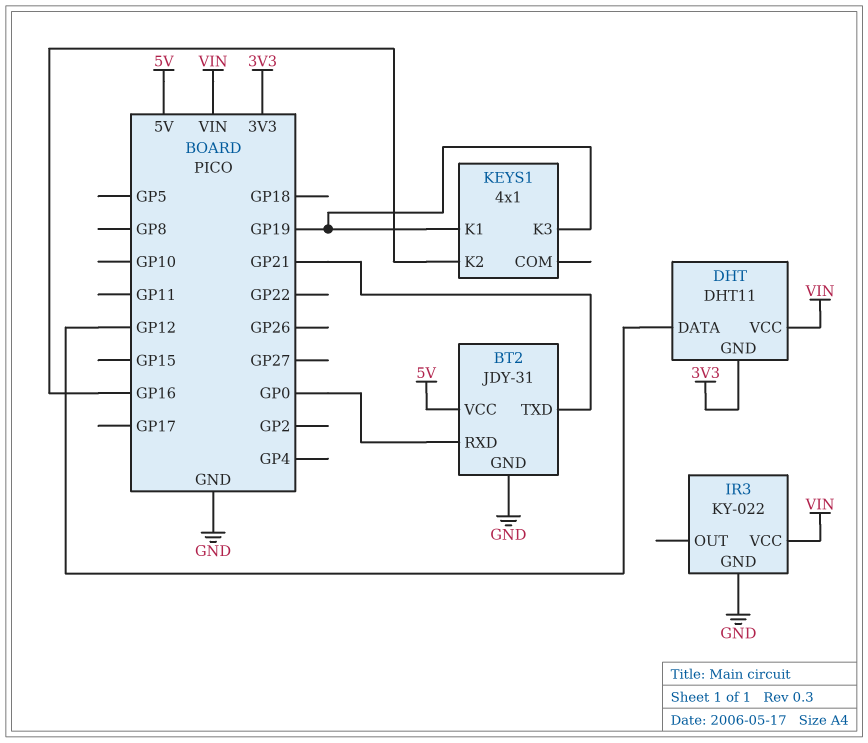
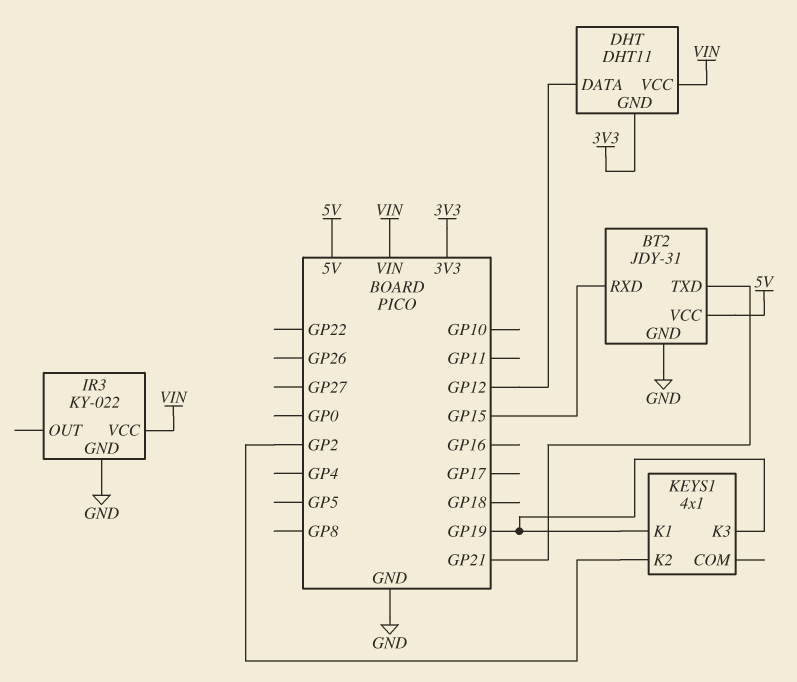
BT2 pin RXD: GP0 -> GP15
KEYS1 pin K2: GP16 -> GP2

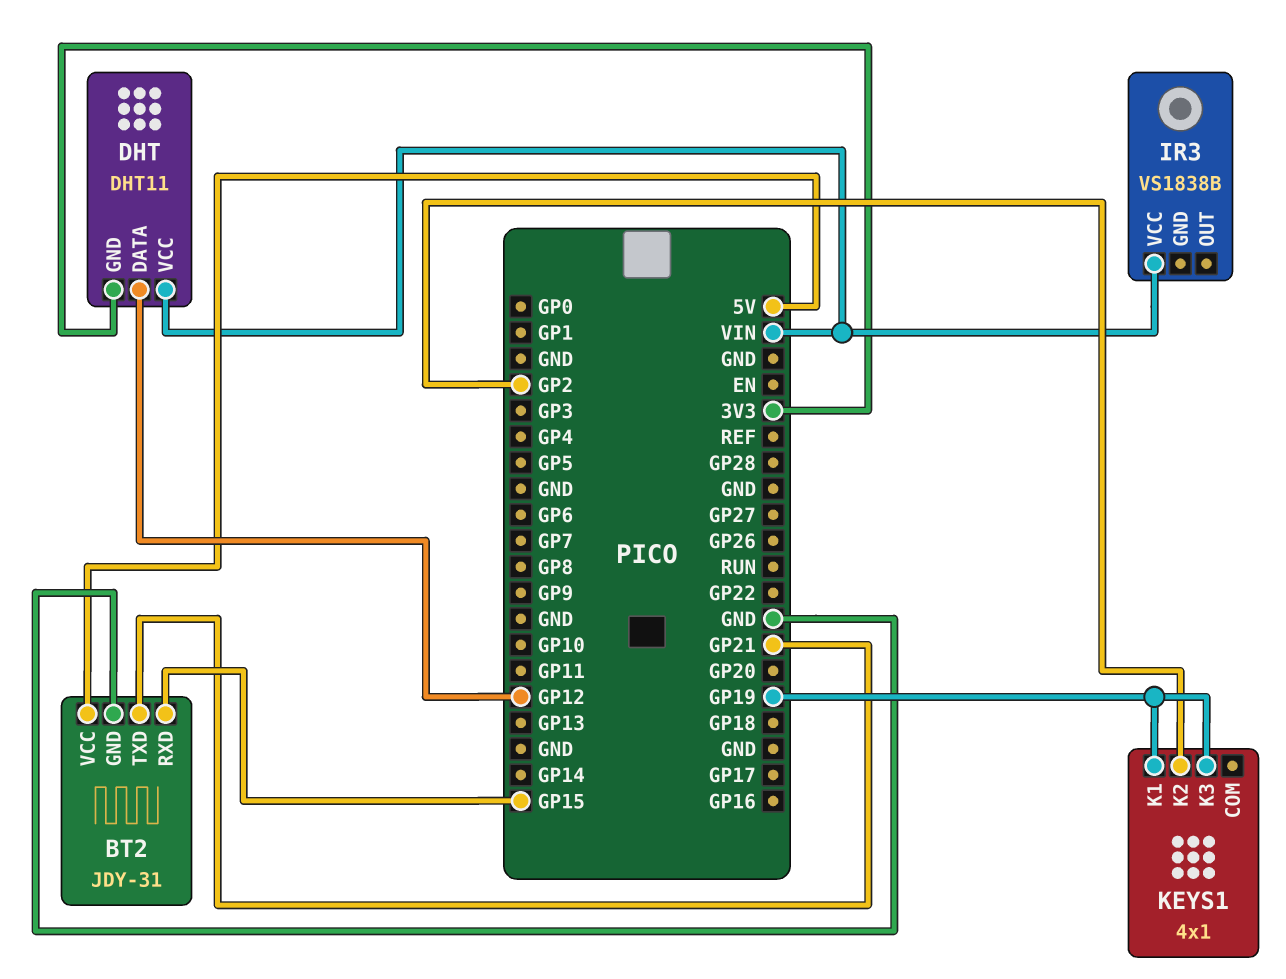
IR3: KY-022 -> VS1838B
IR3 pin GND: GND -> none

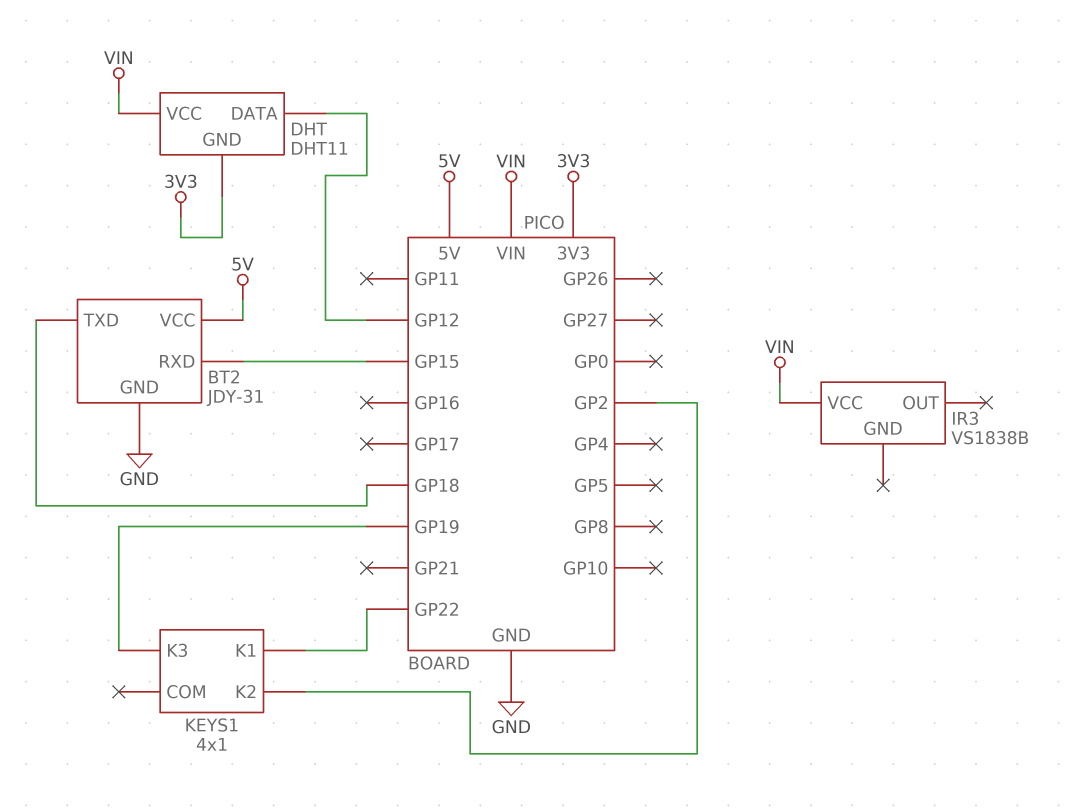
BT2 pin TXD: GP21 -> GP18
KEYS1 pin K1: GP19 -> GP22

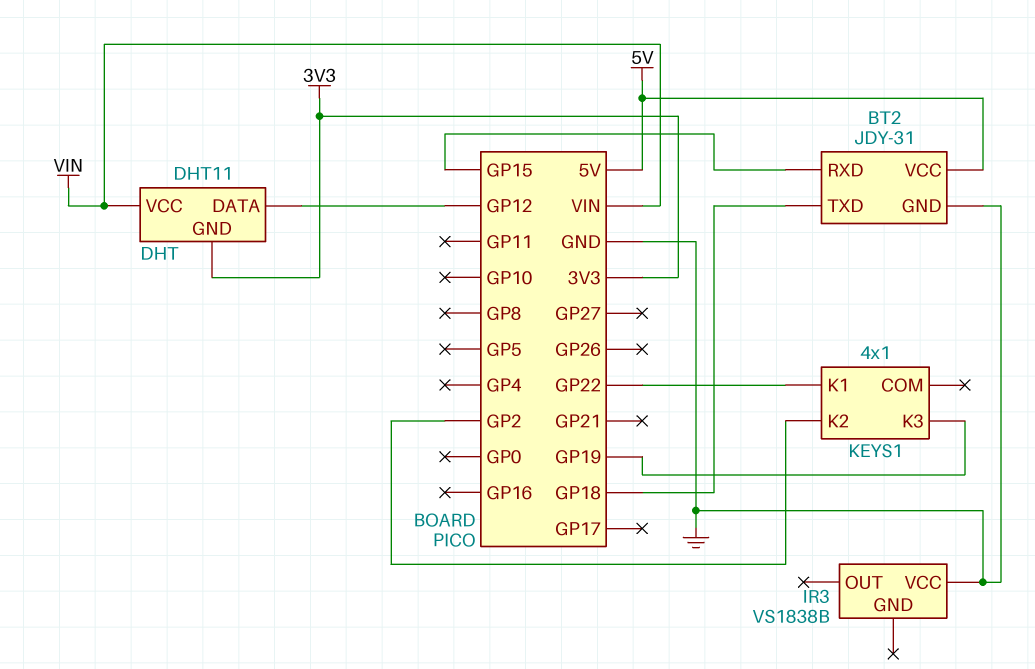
IR3 pin VCC: VIN -> GND

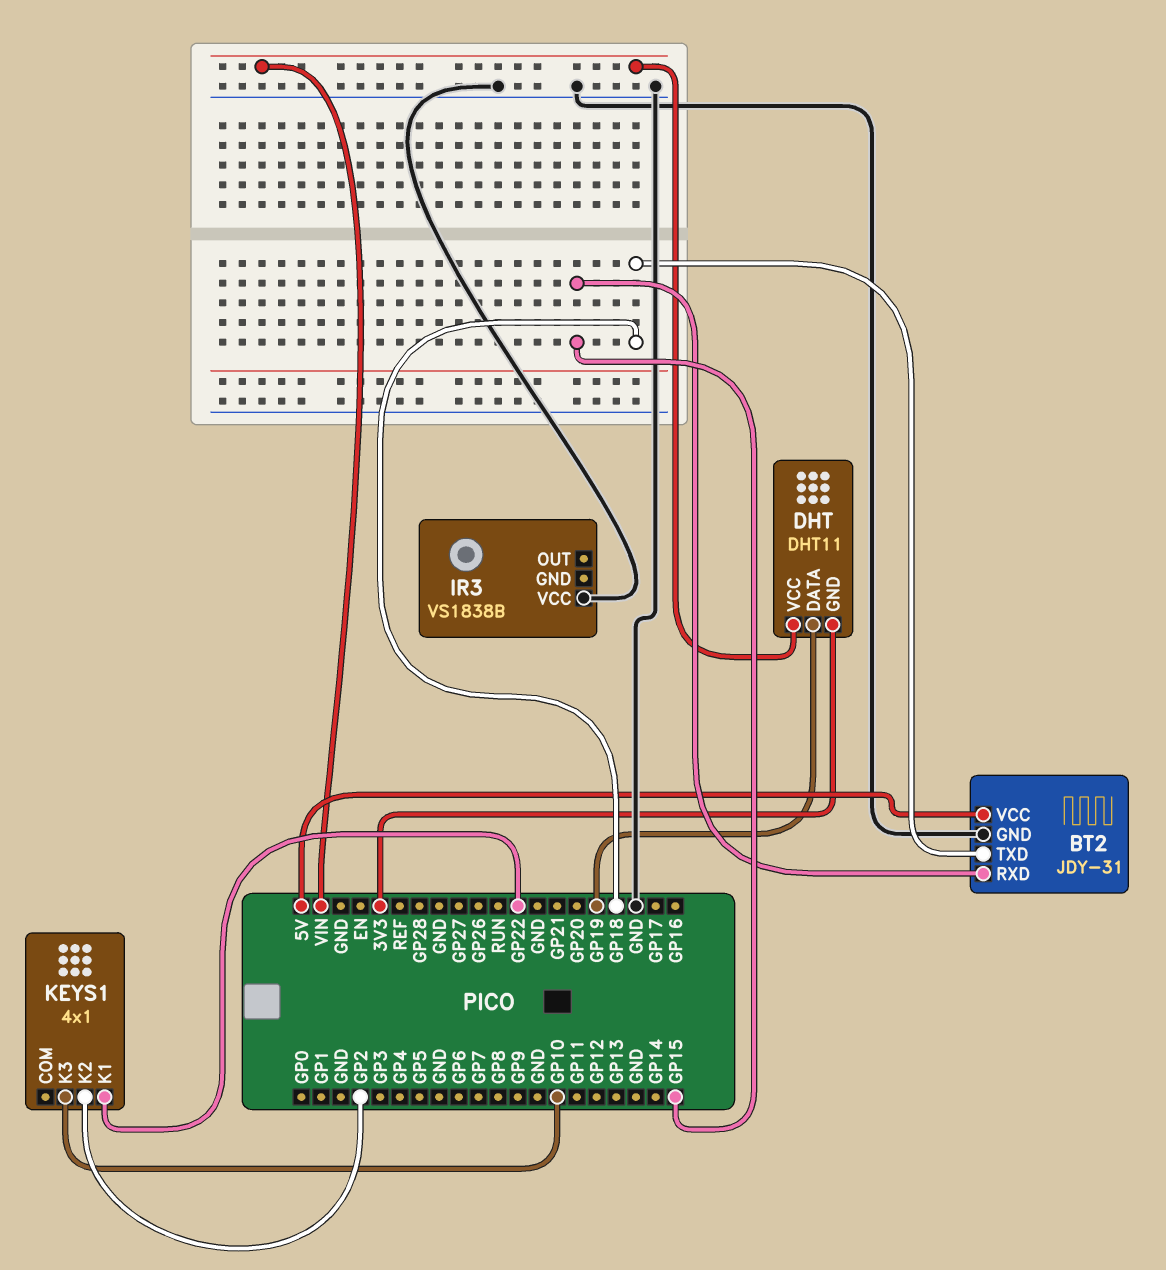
DHT pin DATA: GP12 -> GP19
KEYS1 pin K3: GP19 -> GP10

